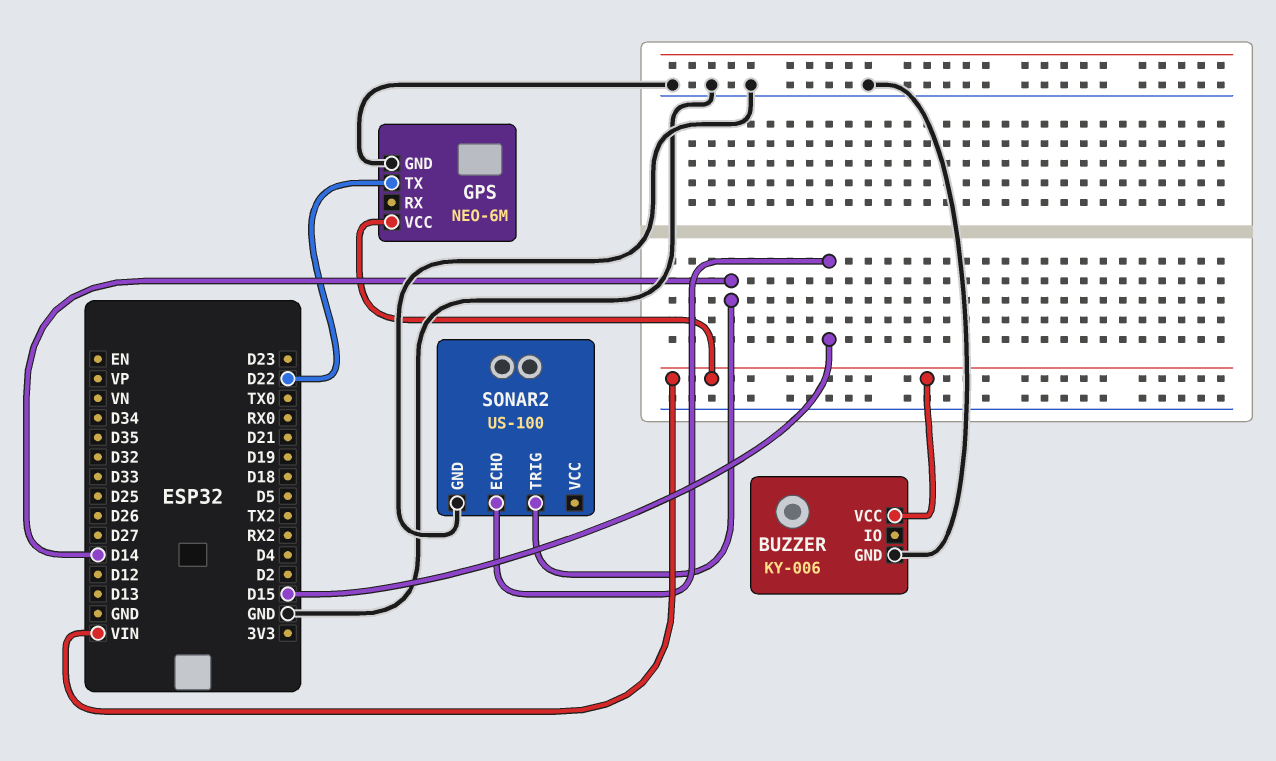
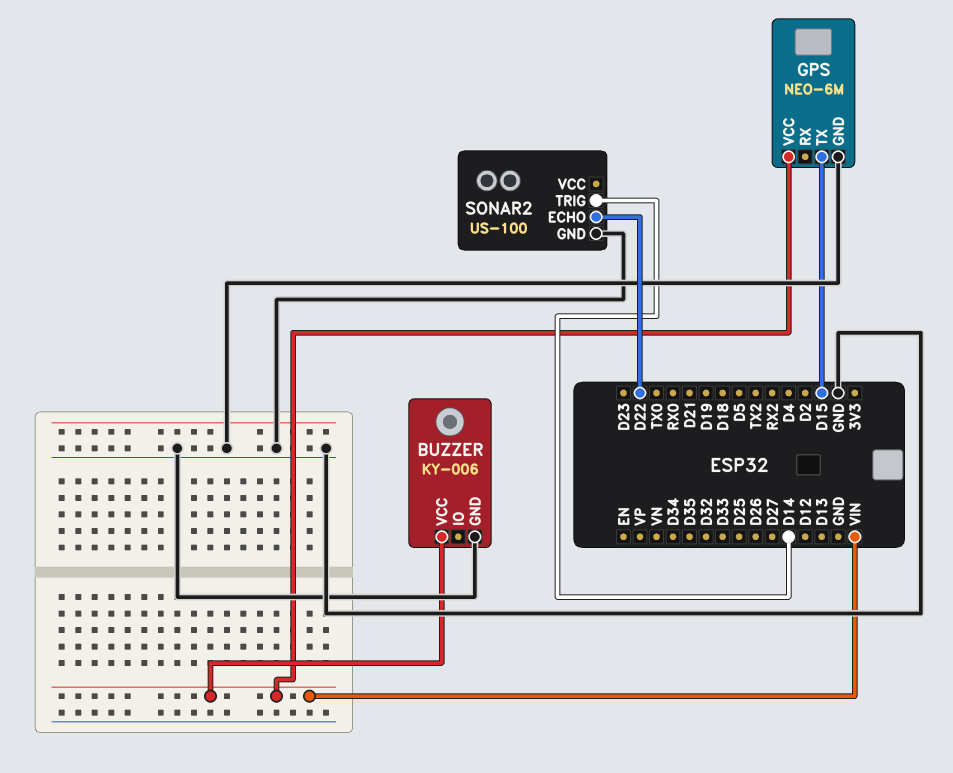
GPS pin TX: D22 -> D15
SONAR2 pin ECHO: D15 -> D22

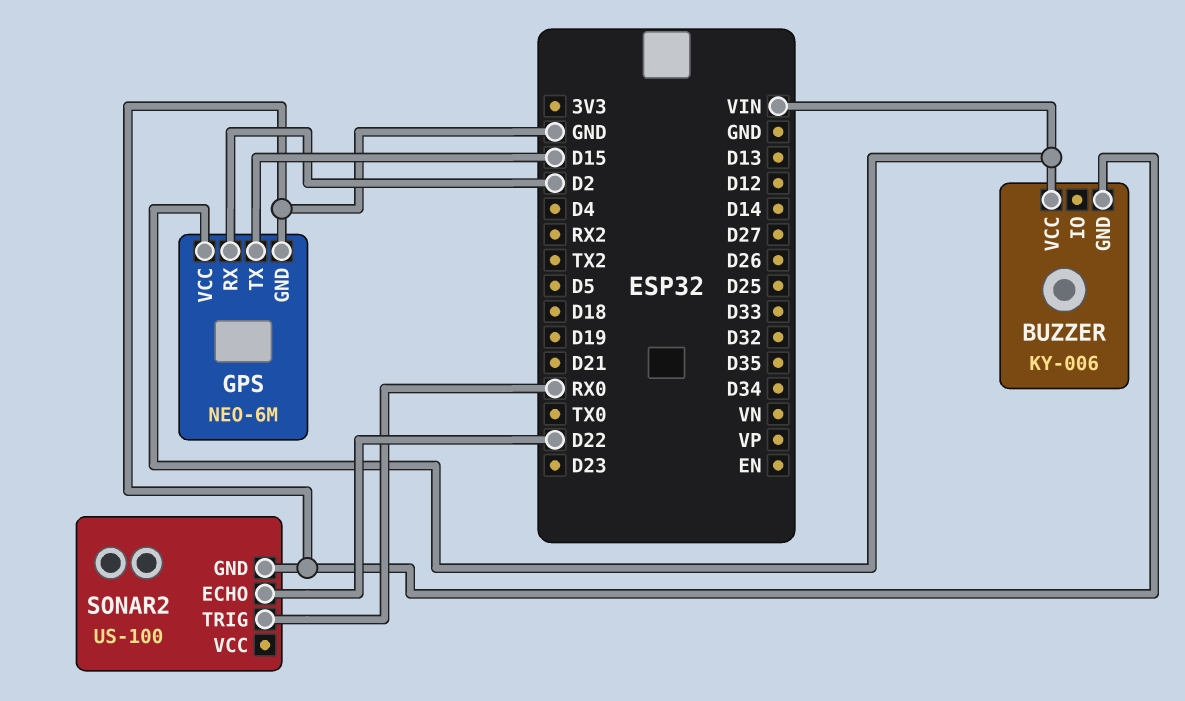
GPS pin RX: none -> D2
SONAR2 pin TRIG: D14 -> RX0

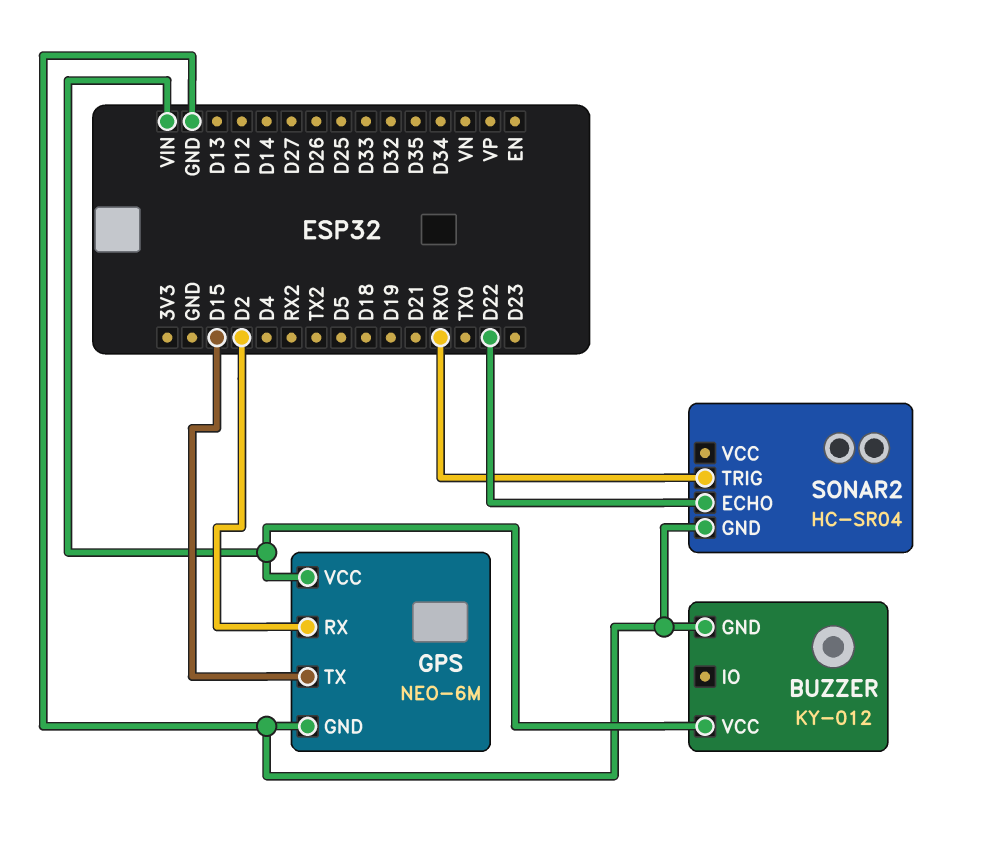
BUZZER: KY-006 -> KY-012
SONAR2: US-100 -> HC-SR04

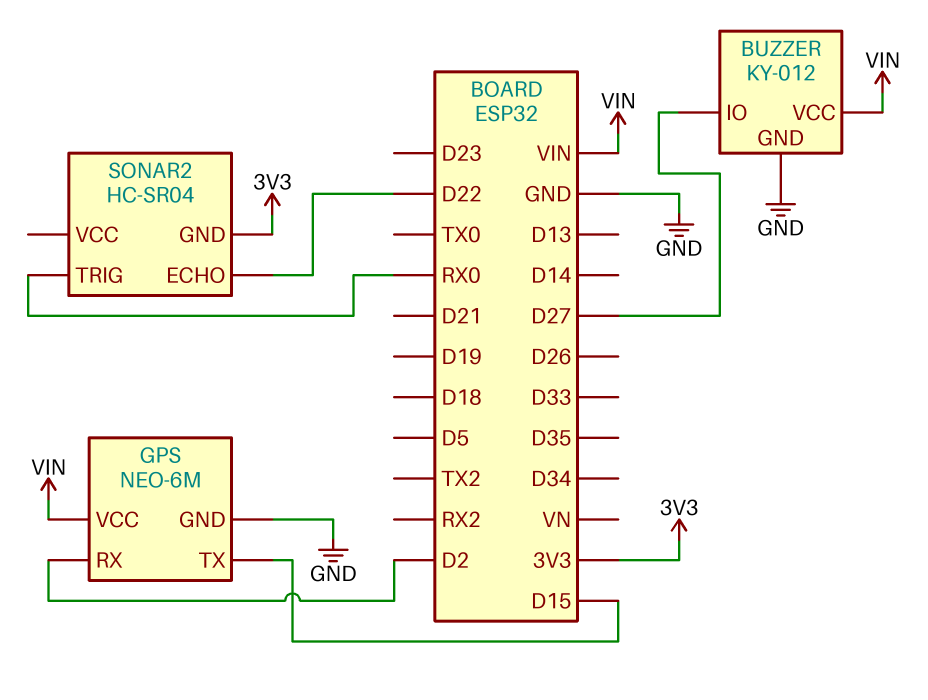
BUZZER pin IO: none -> D27
SONAR2 pin GND: GND -> 3V3

